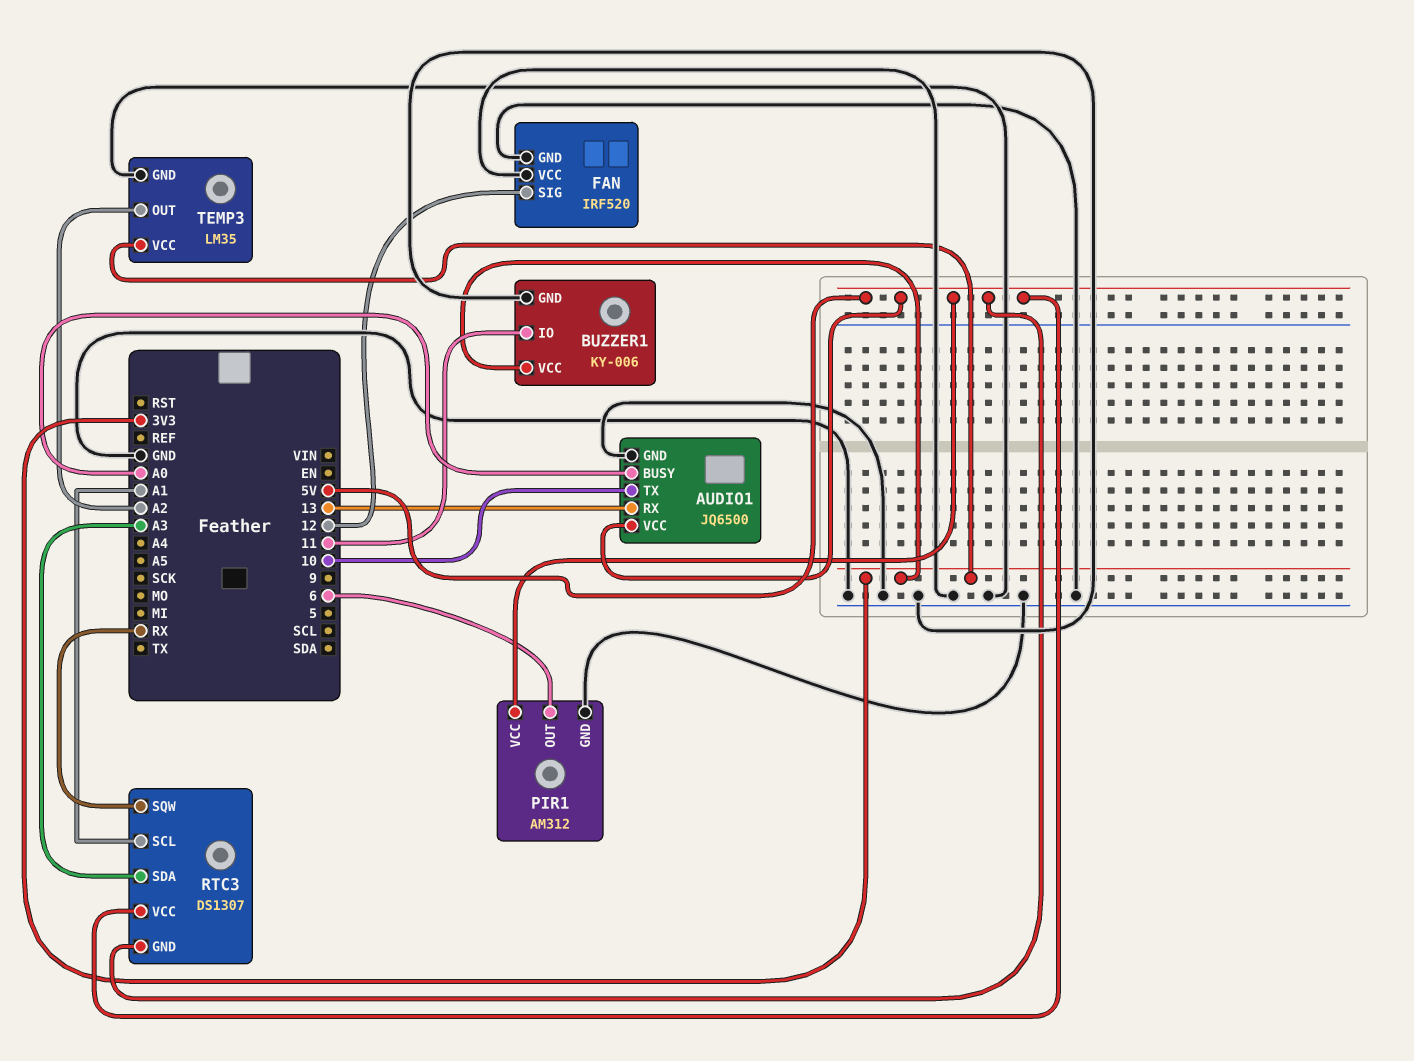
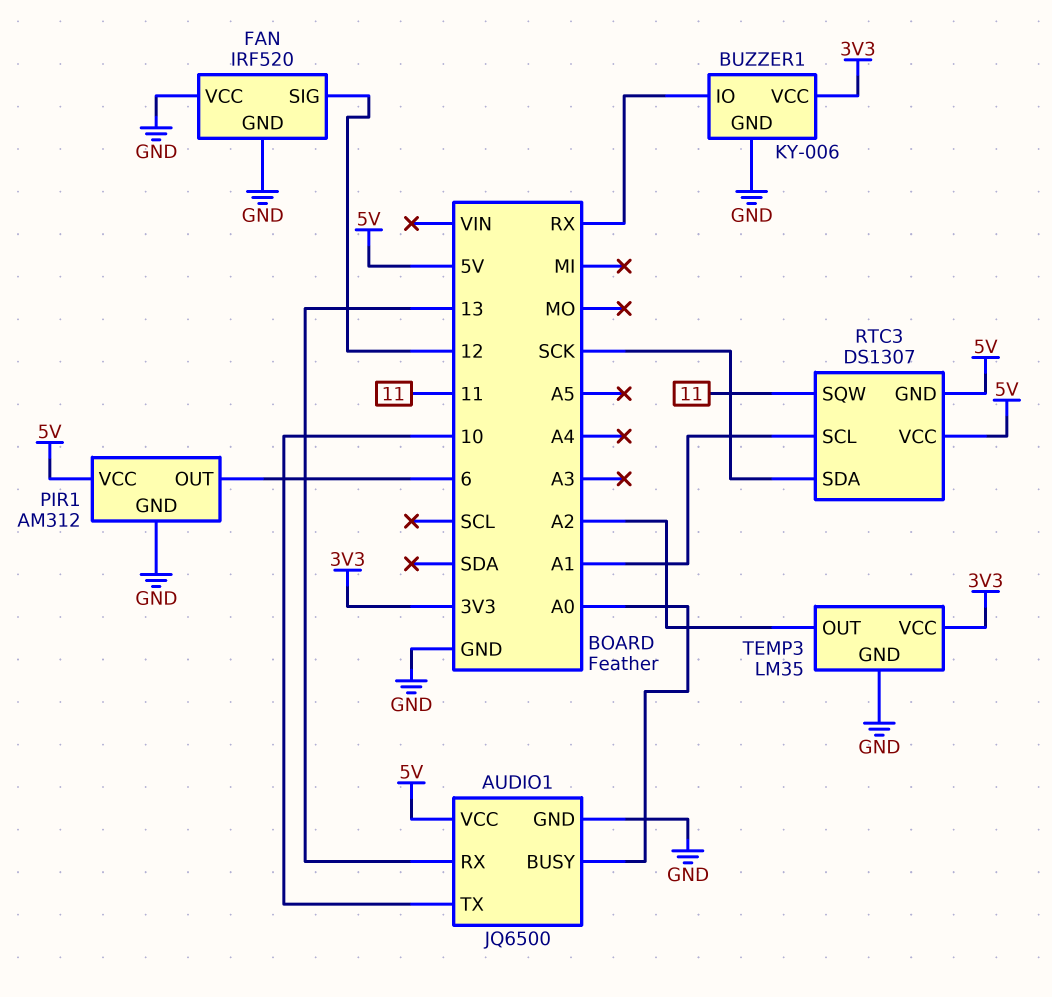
BUZZER1 pin IO: 11 -> RX
RTC3 pin SDA: A3 -> SCK
RTC3 pin SQW: RX -> 11

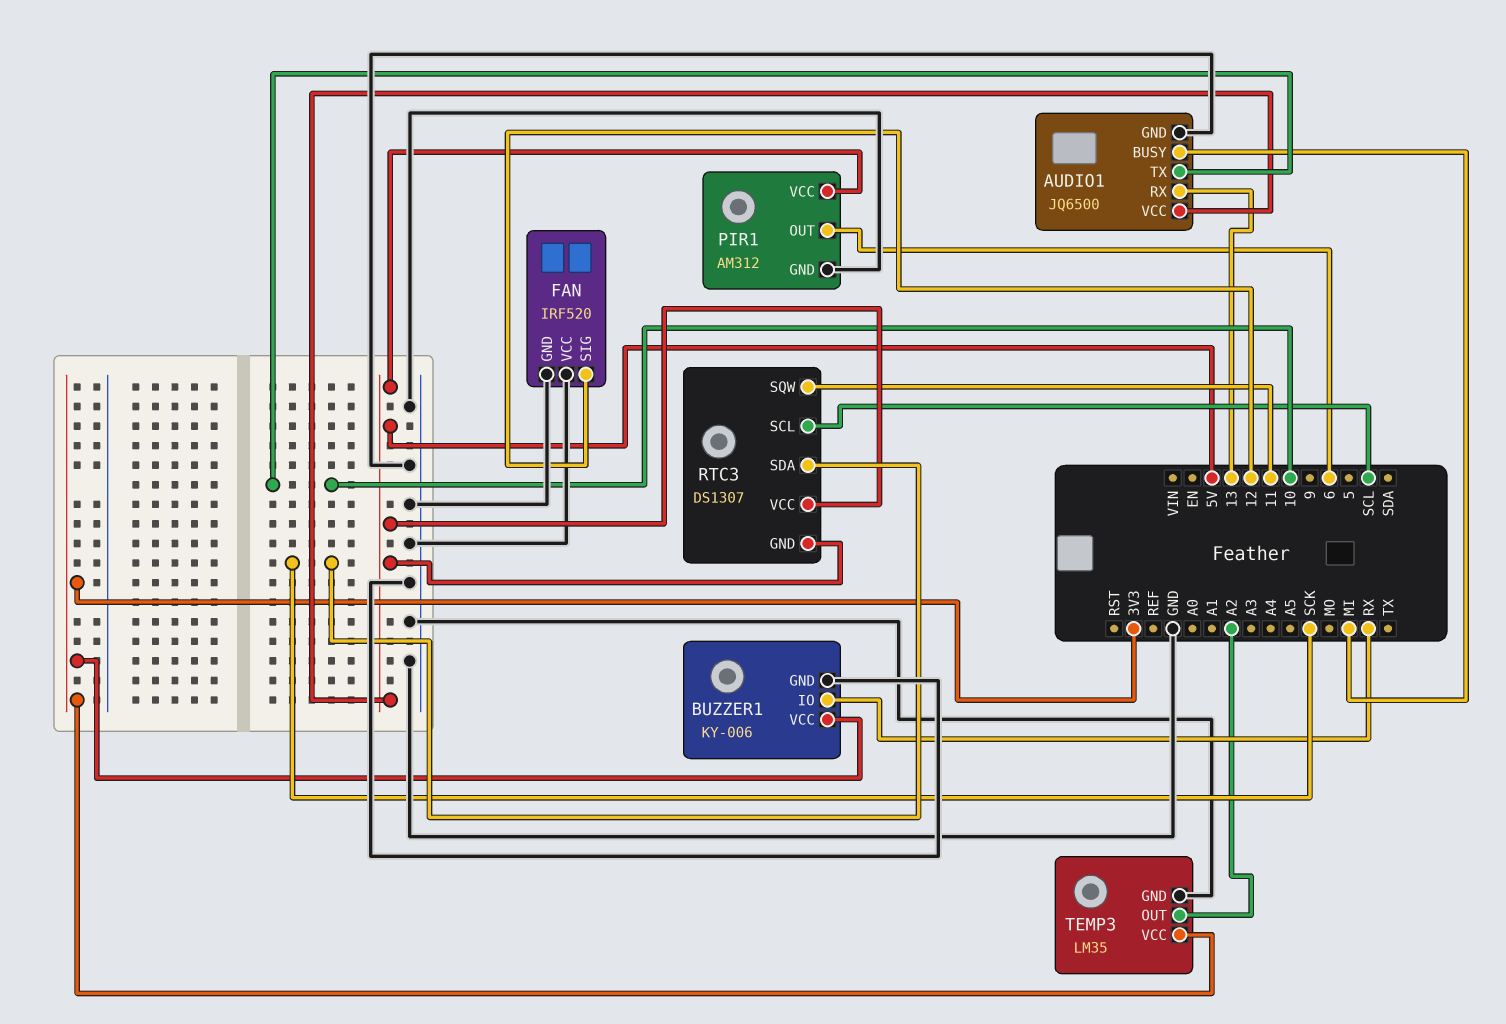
AUDIO1 pin BUSY: A0 -> MI
RTC3 pin SCL: A1 -> SCL

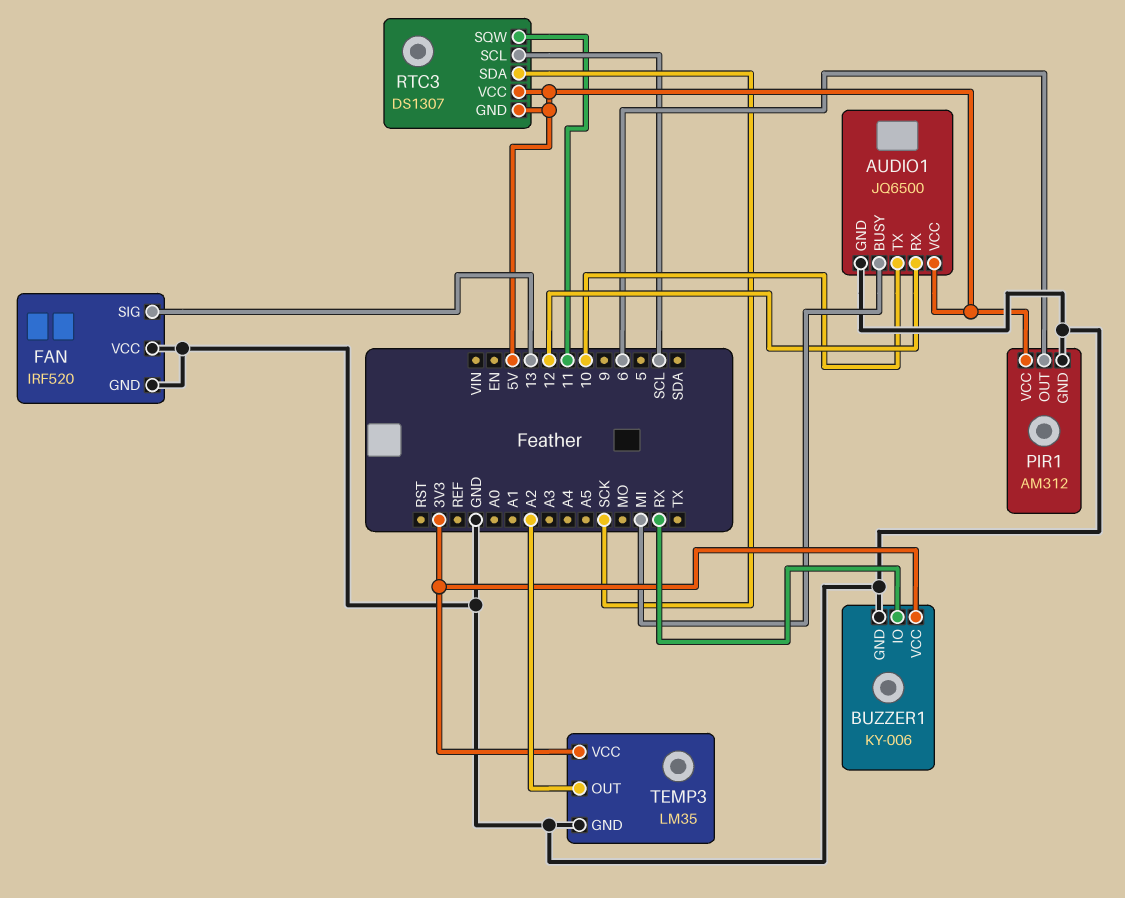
AUDIO1 pin RX: 13 -> 12
FAN pin SIG: 12 -> 13

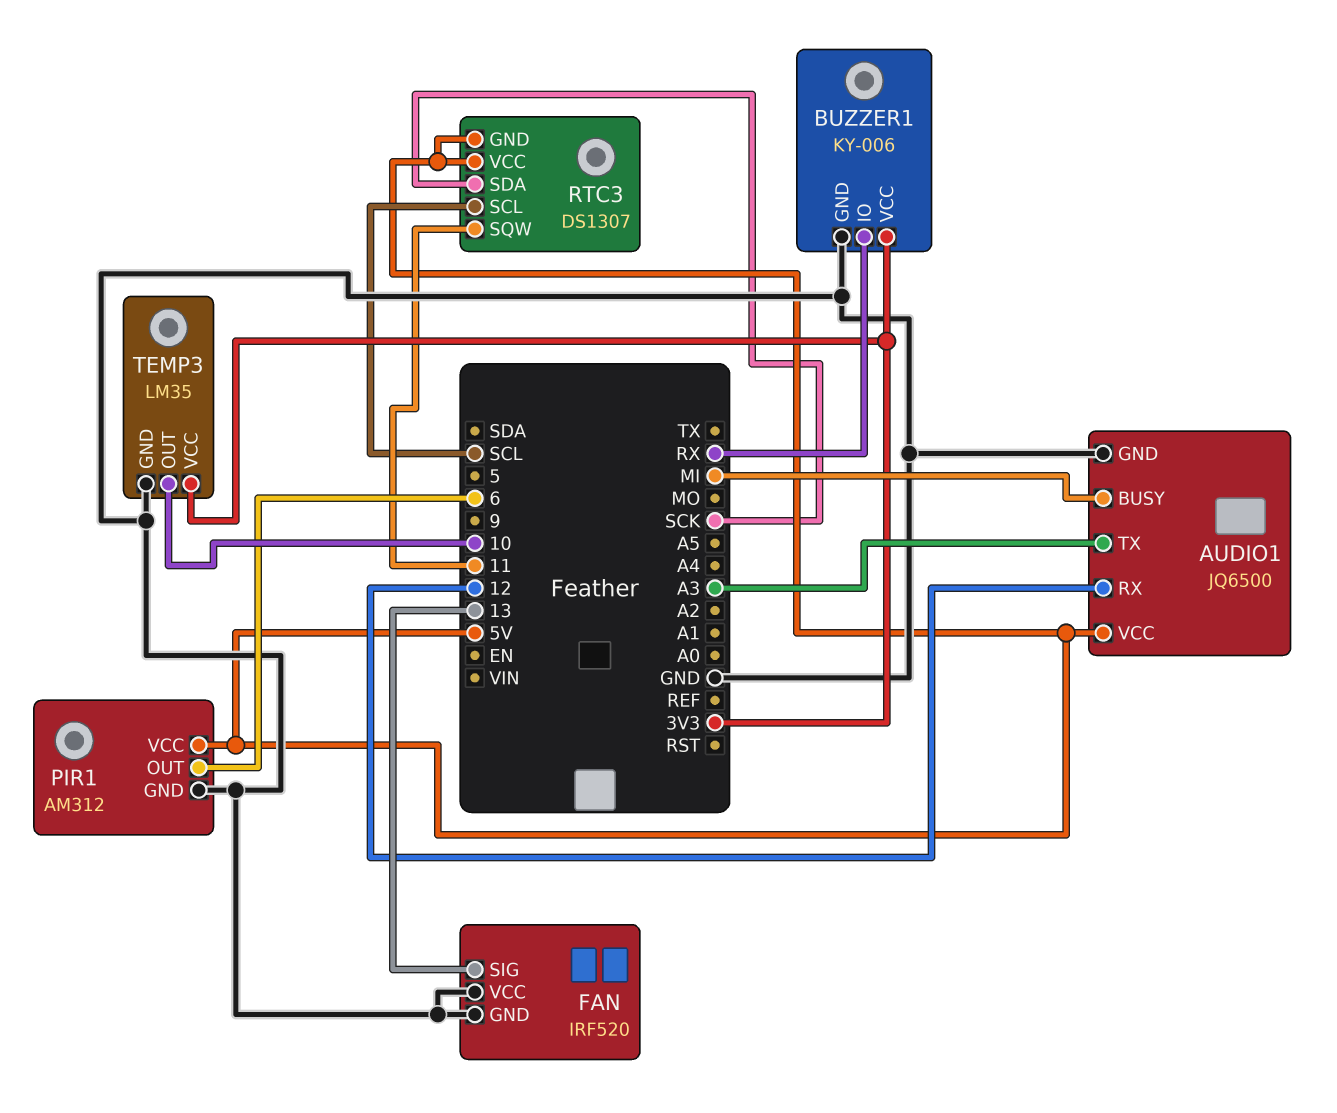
AUDIO1 pin TX: 10 -> A3
TEMP3 pin OUT: A2 -> 10

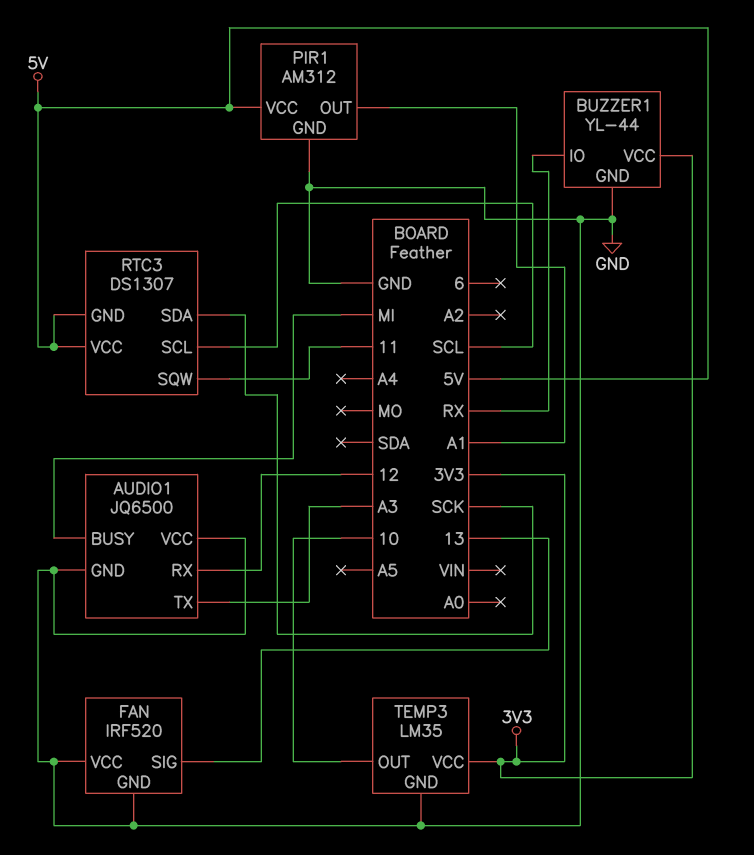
AUDIO1 pin VCC: 5V -> GND
BUZZER1: KY-006 -> YL-44
PIR1 pin OUT: 6 -> A1

